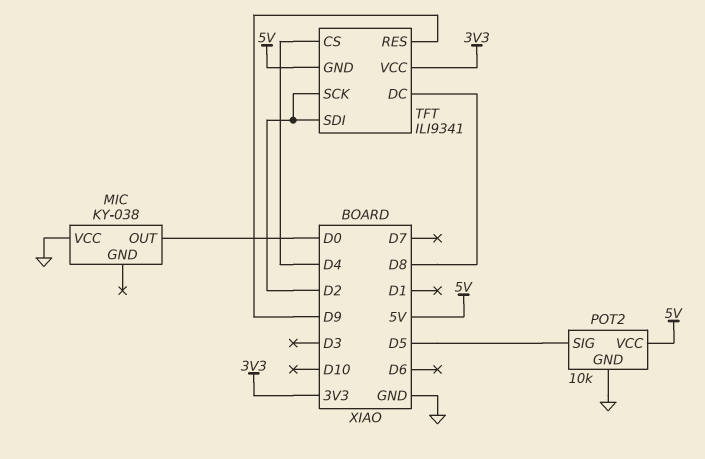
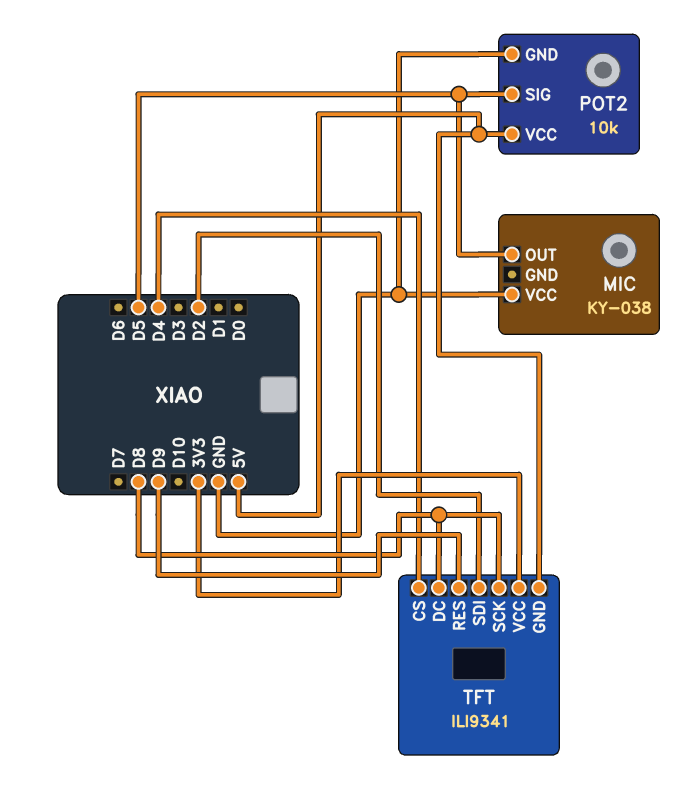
MIC pin OUT: D0 -> D5
TFT pin SCK: D2 -> D8

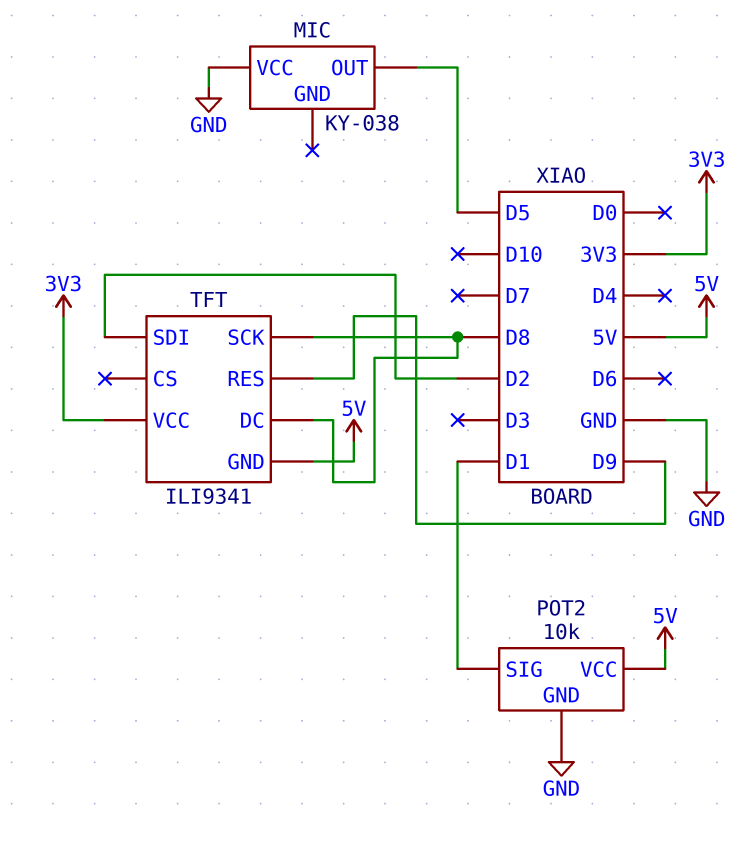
POT2 pin SIG: D5 -> D1
TFT pin CS: D4 -> none

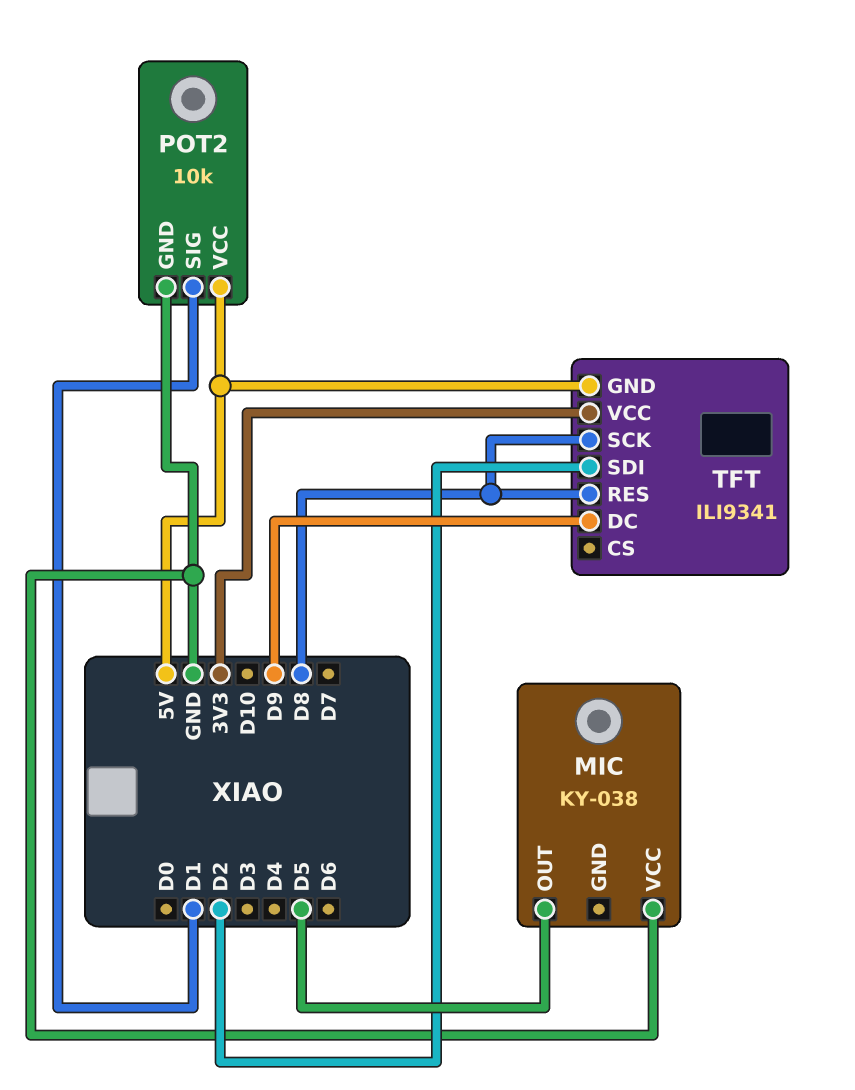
TFT pin DC: D8 -> D9
TFT pin RES: D9 -> D8

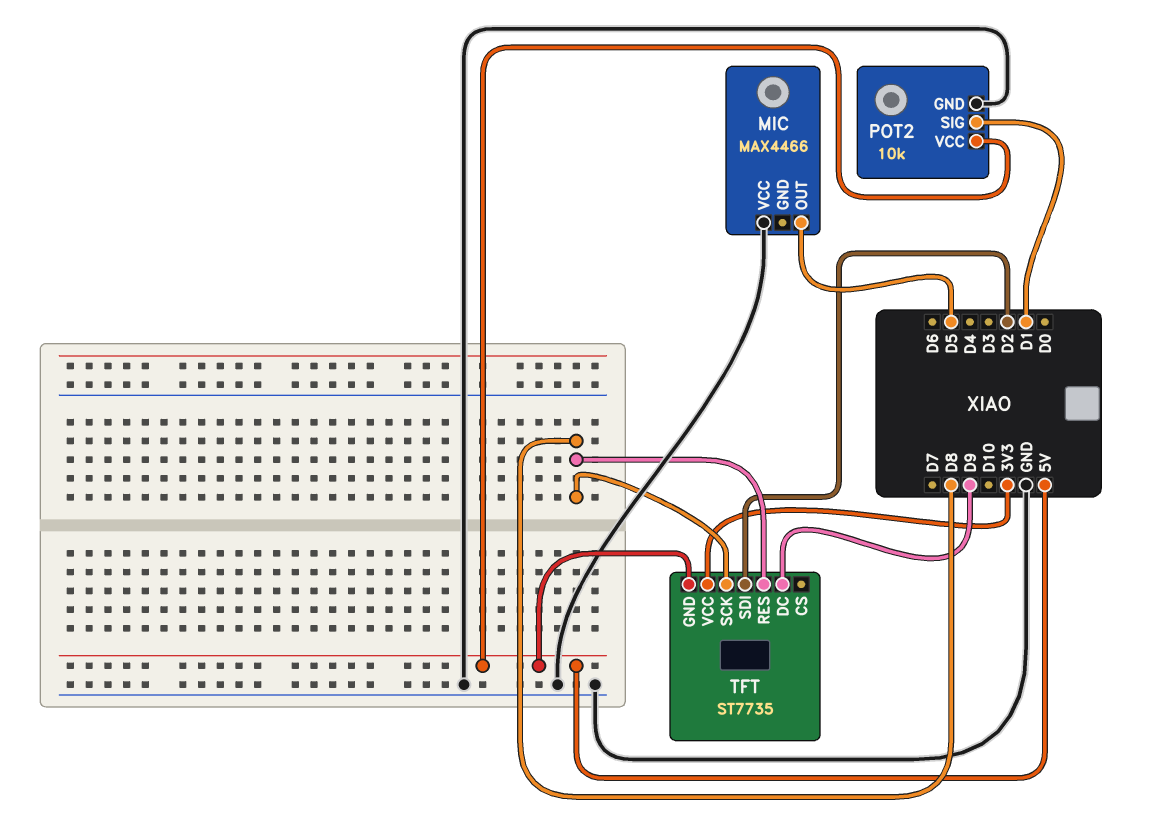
MIC: KY-038 -> MAX4466
TFT: ILI9341 -> ST7735

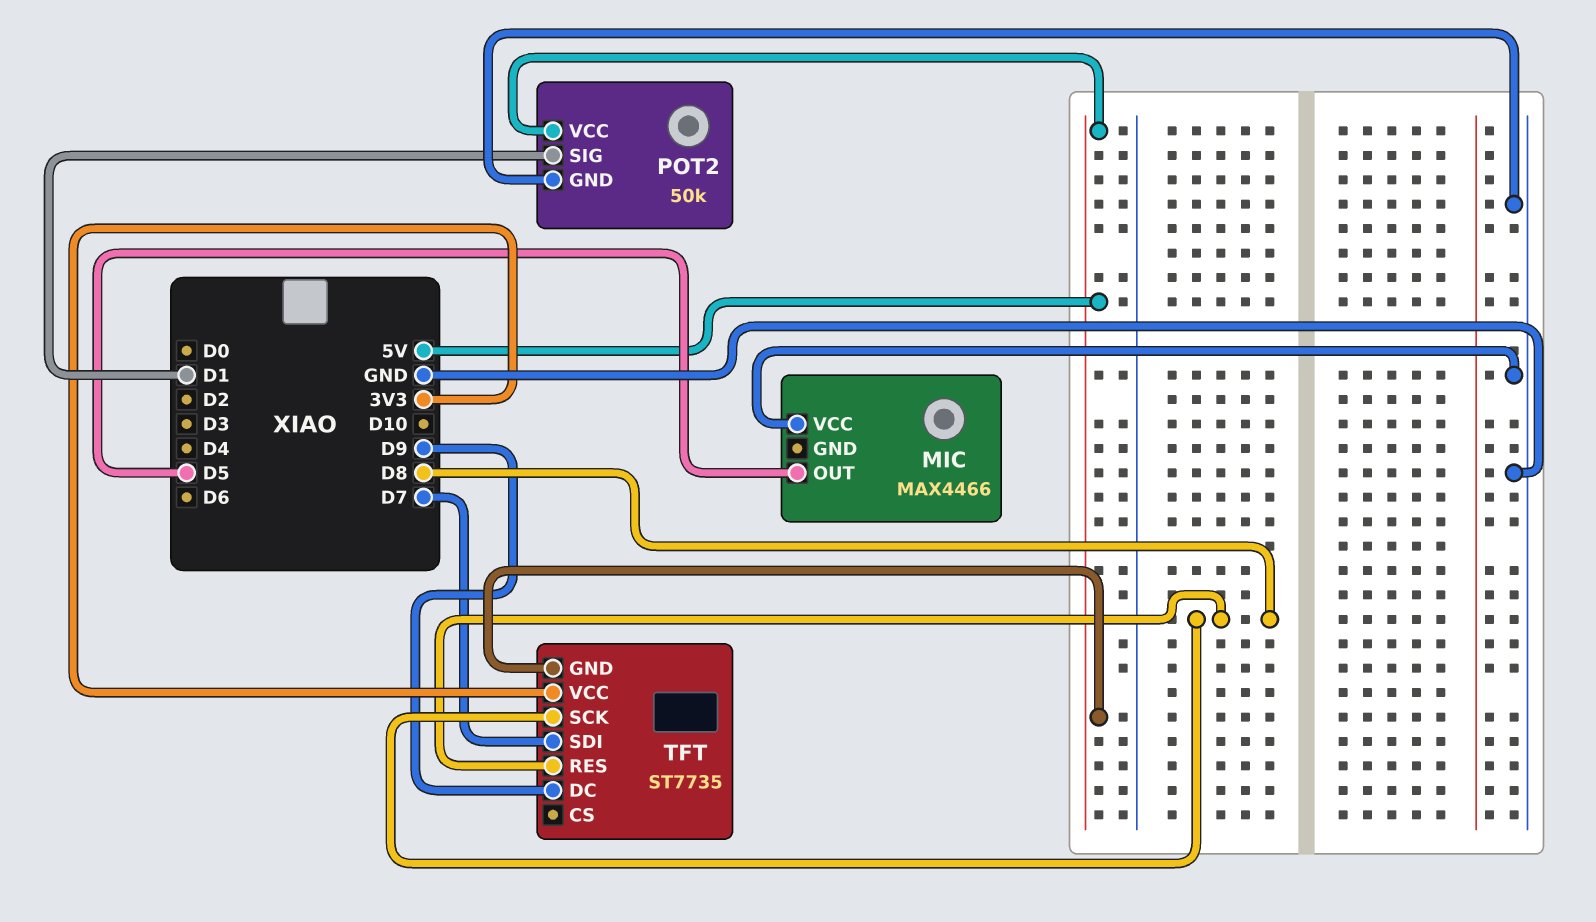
POT2: 10k -> 50k
TFT pin SDI: D2 -> D7

